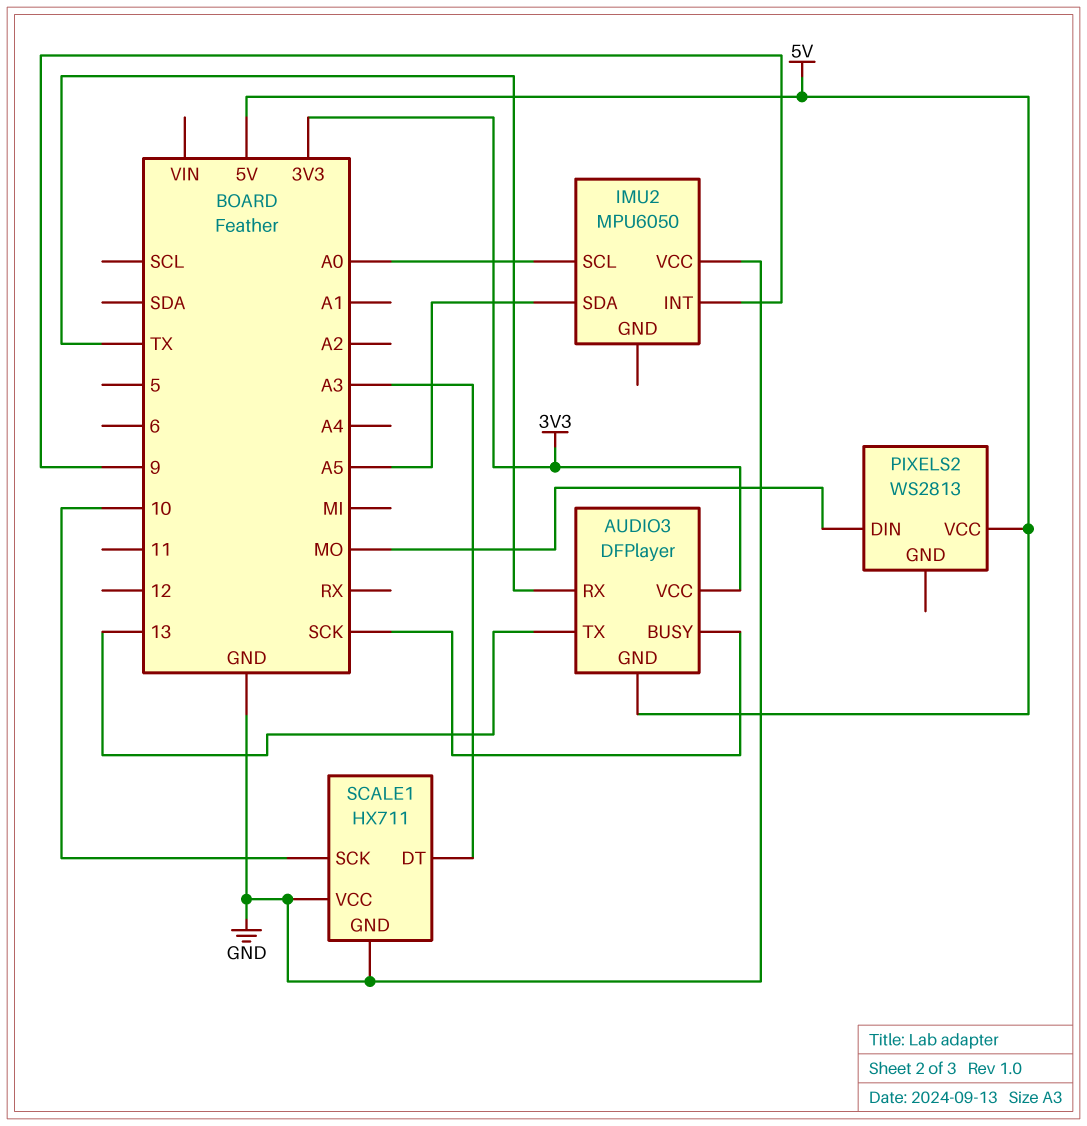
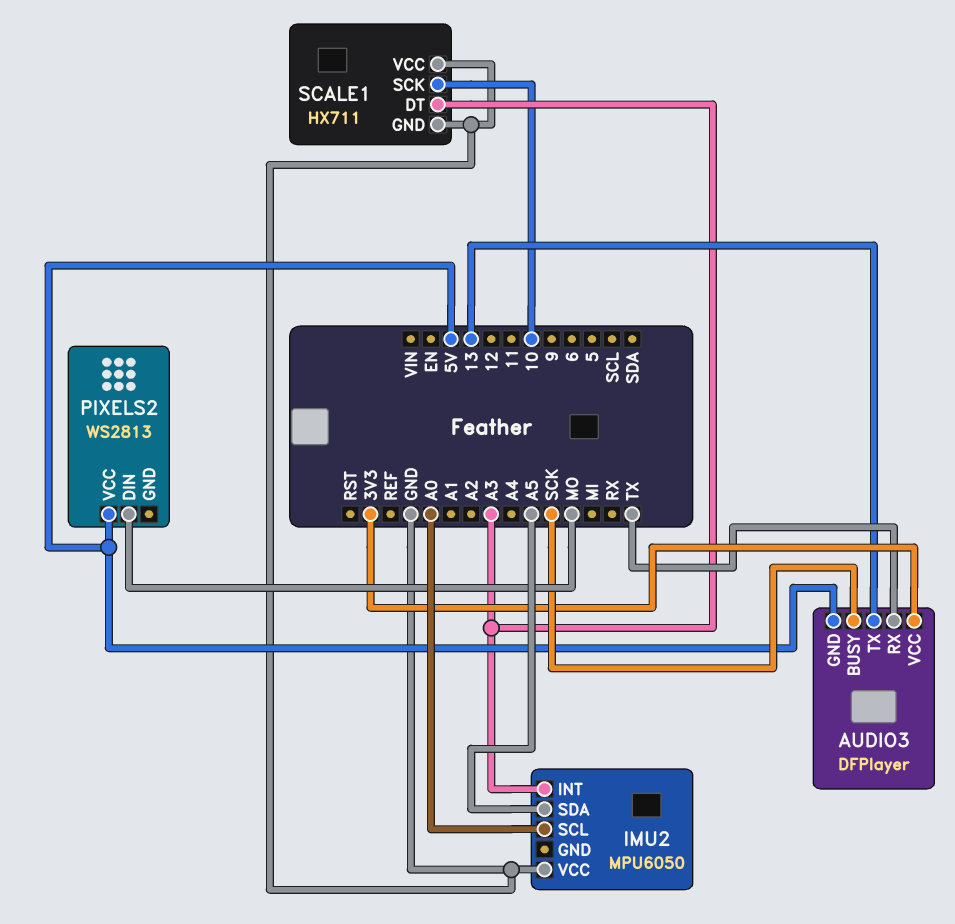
IMU2 pin INT: 9 -> A3

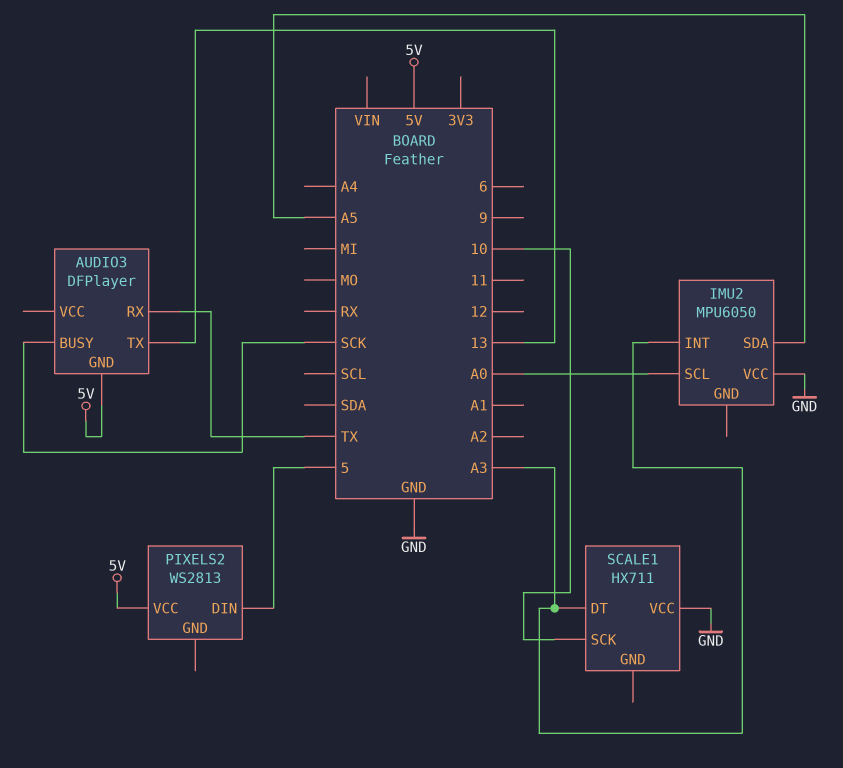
AUDIO3 pin VCC: 3V3 -> none
PIXELS2 pin DIN: MO -> 5
SCALE1 pin GND: GND -> none

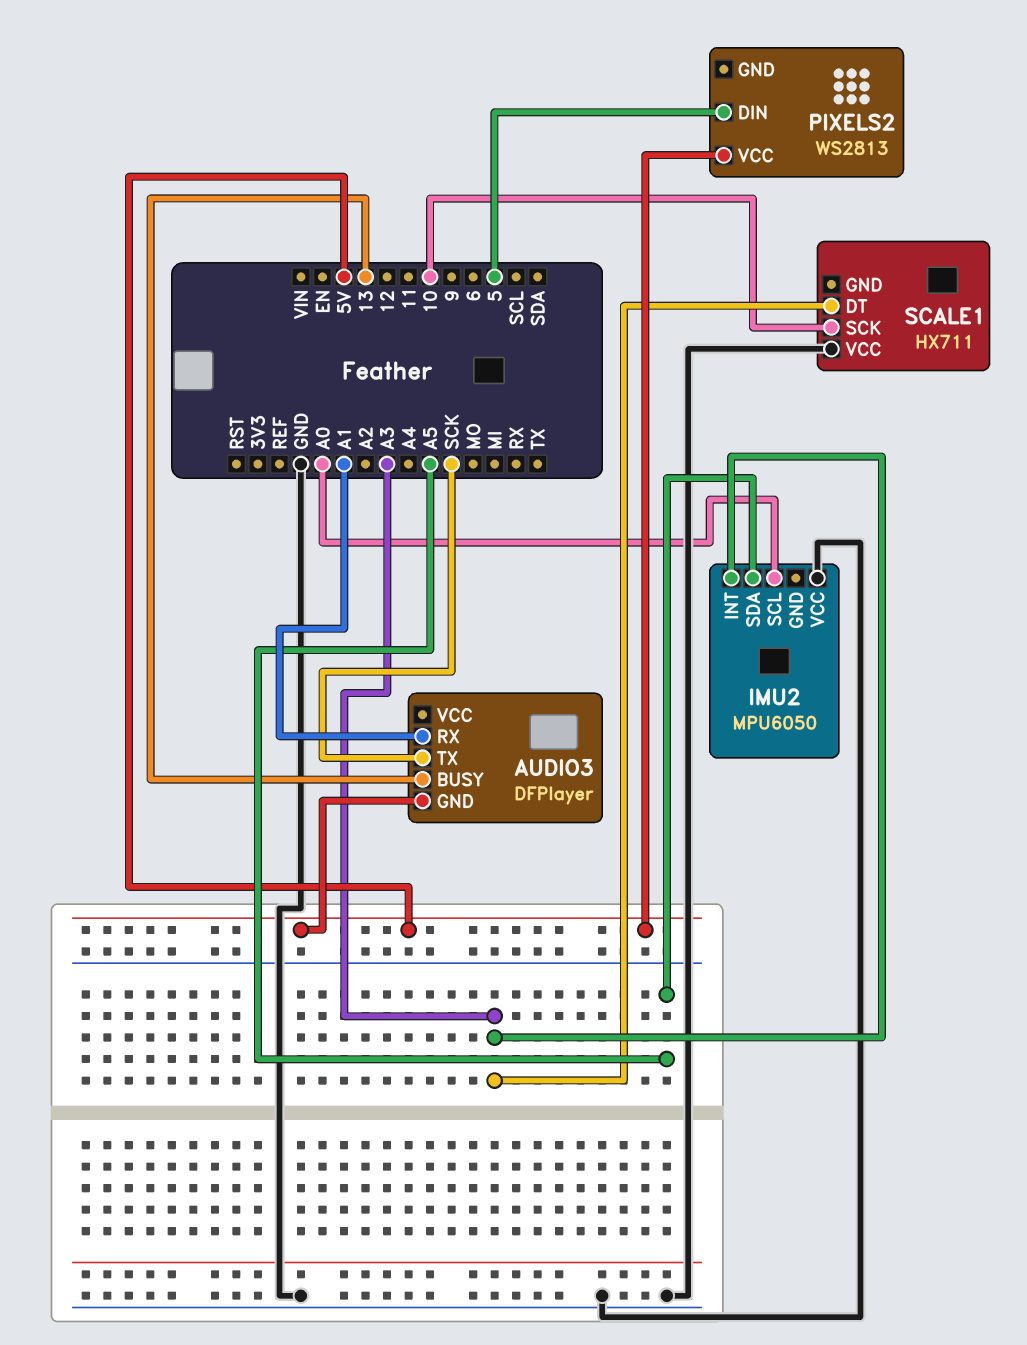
AUDIO3 pin BUSY: SCK -> 13
AUDIO3 pin RX: TX -> A1
AUDIO3 pin TX: 13 -> SCK

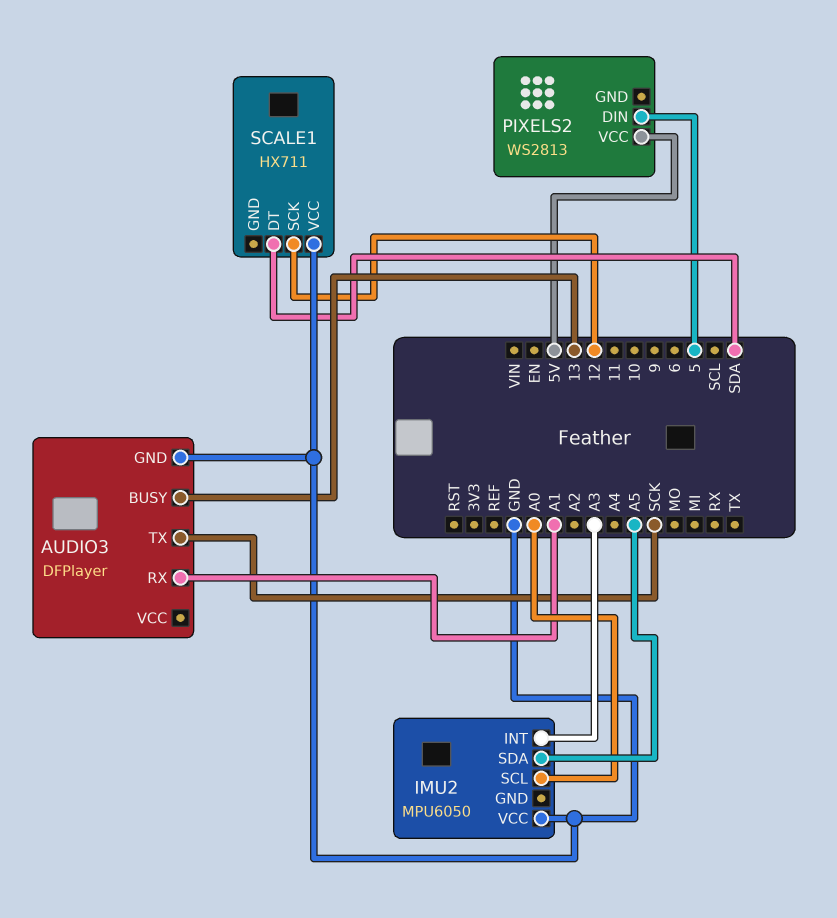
AUDIO3 pin GND: 5V -> GND
SCALE1 pin DT: A3 -> SDA
SCALE1 pin SCK: 10 -> 12

